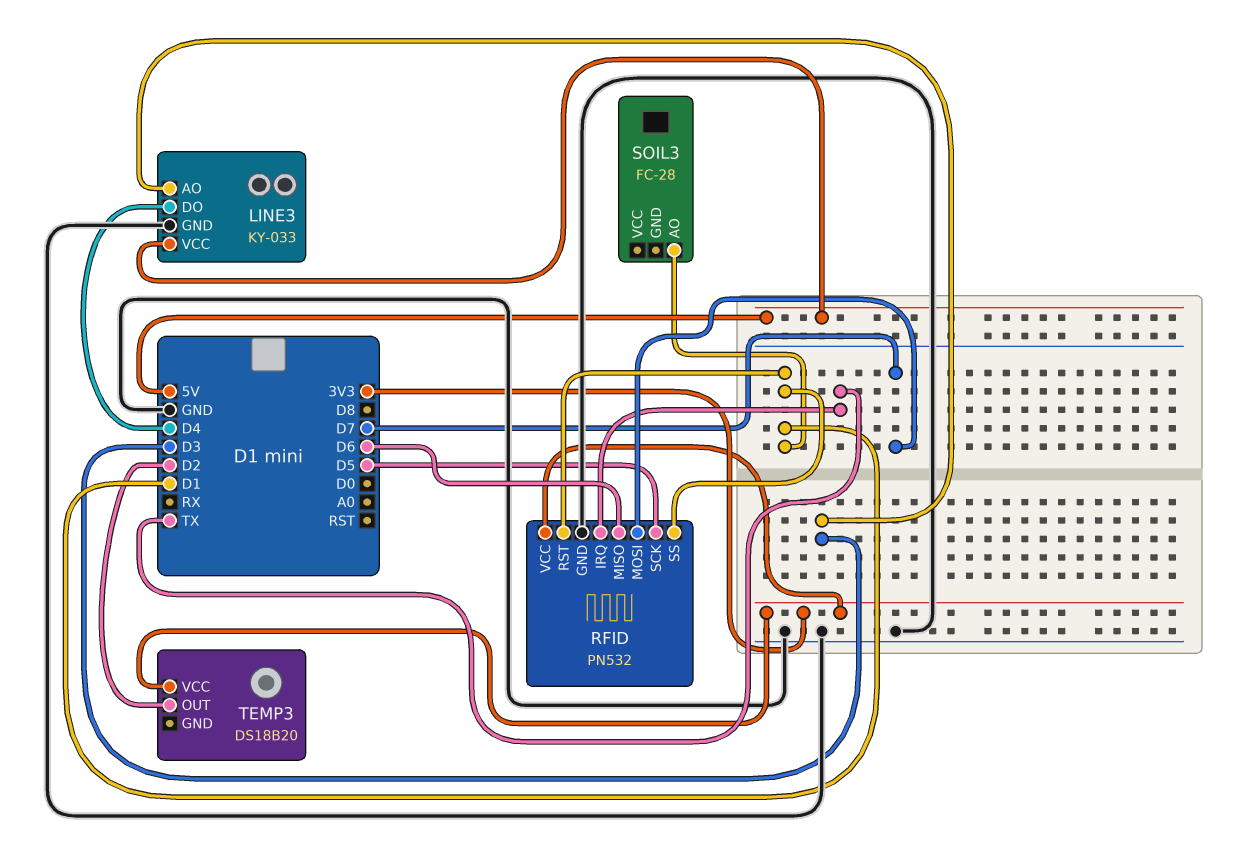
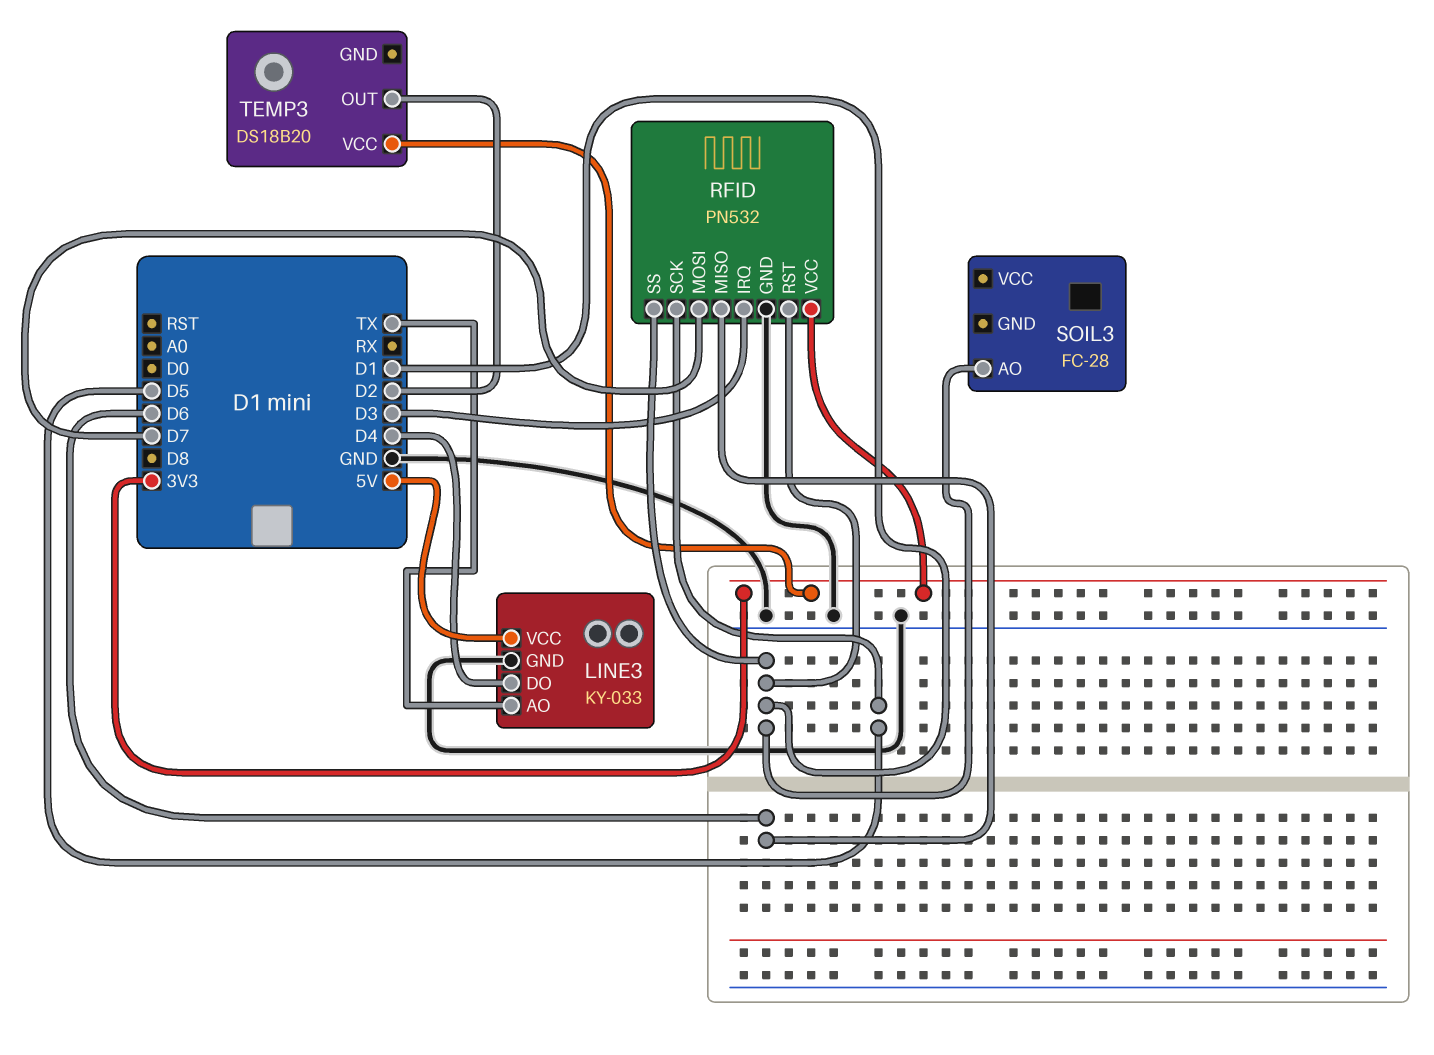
LINE3 pin AO: D3 -> TX
RFID pin IRQ: TX -> D3

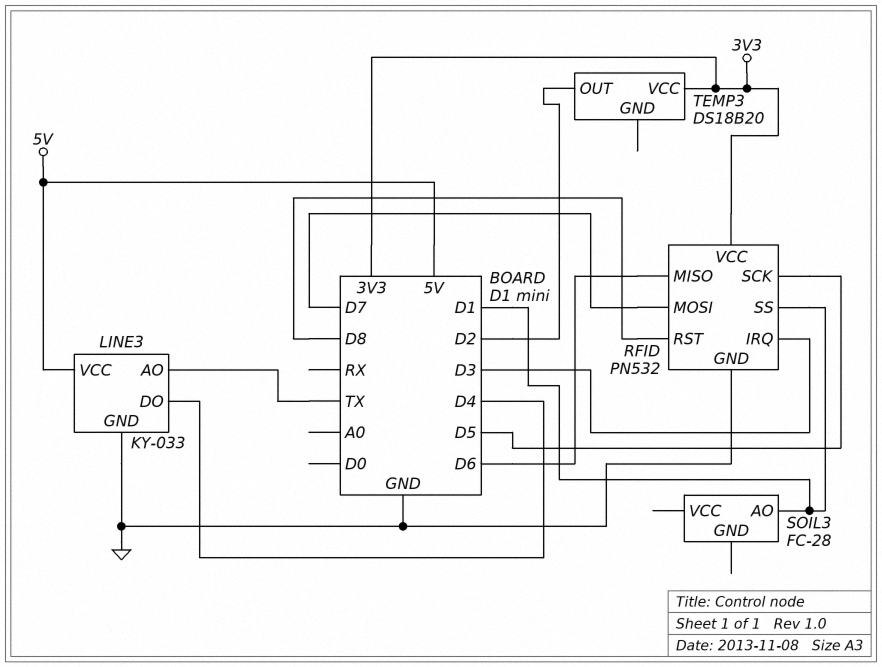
RFID pin RST: D1 -> D8

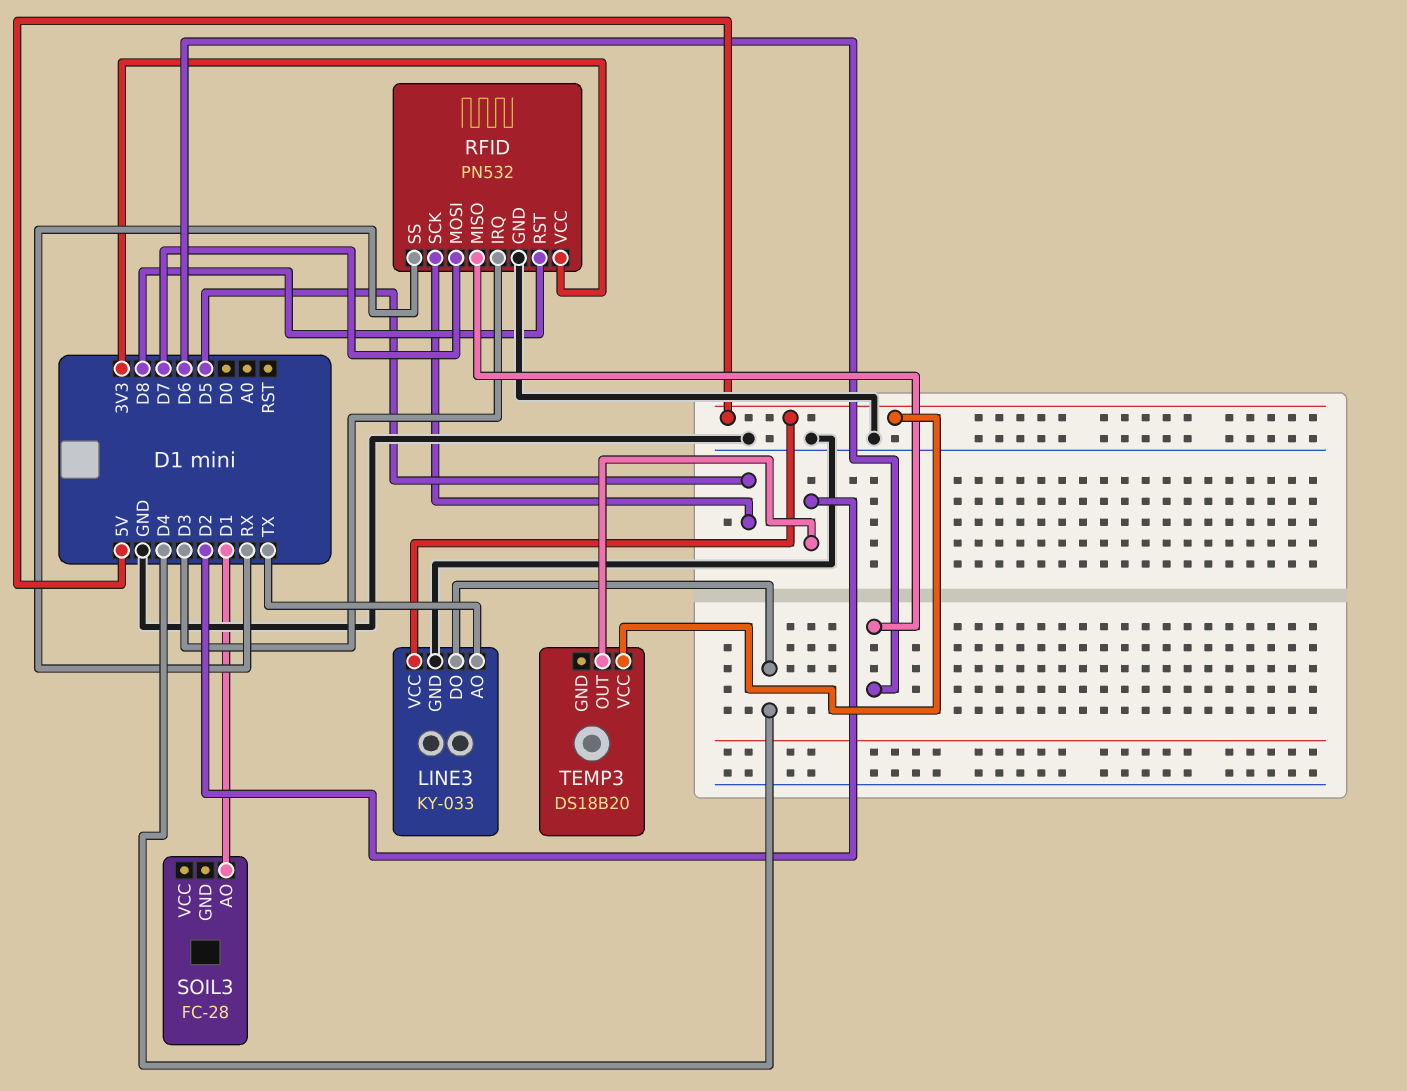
RFID pin SS: D1 -> RX
TEMP3 pin VCC: 3V3 -> 5V

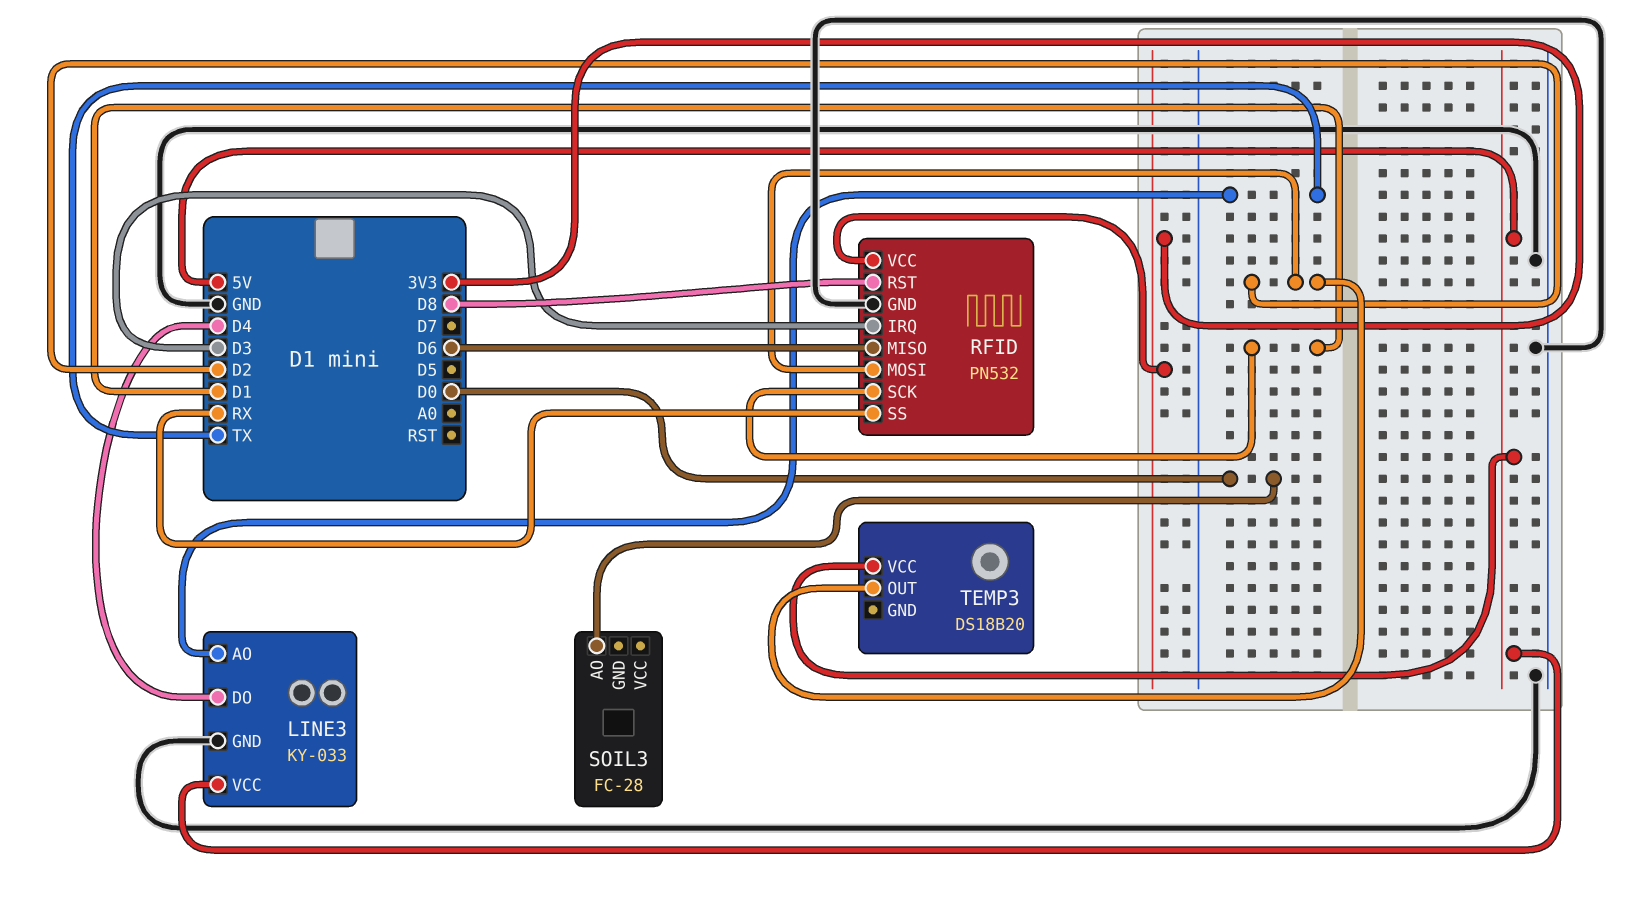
RFID pin MOSI: D7 -> D2
RFID pin SCK: D5 -> D1
SOIL3 pin AO: D1 -> D0

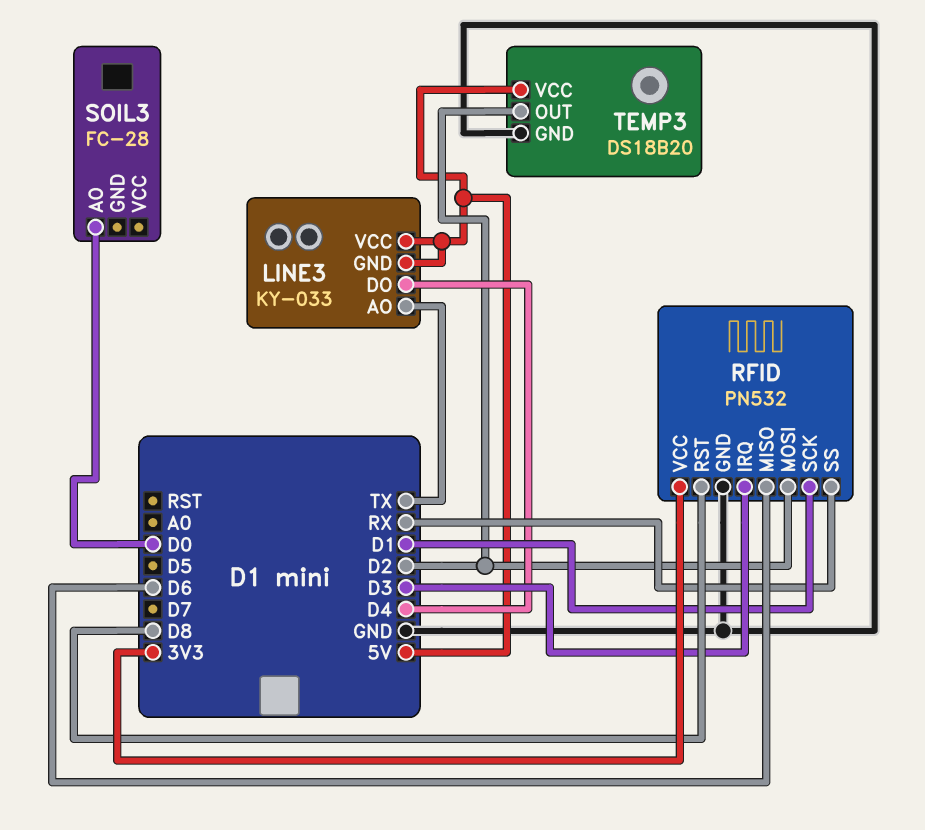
LINE3 pin GND: GND -> 5V
TEMP3 pin GND: none -> GND

